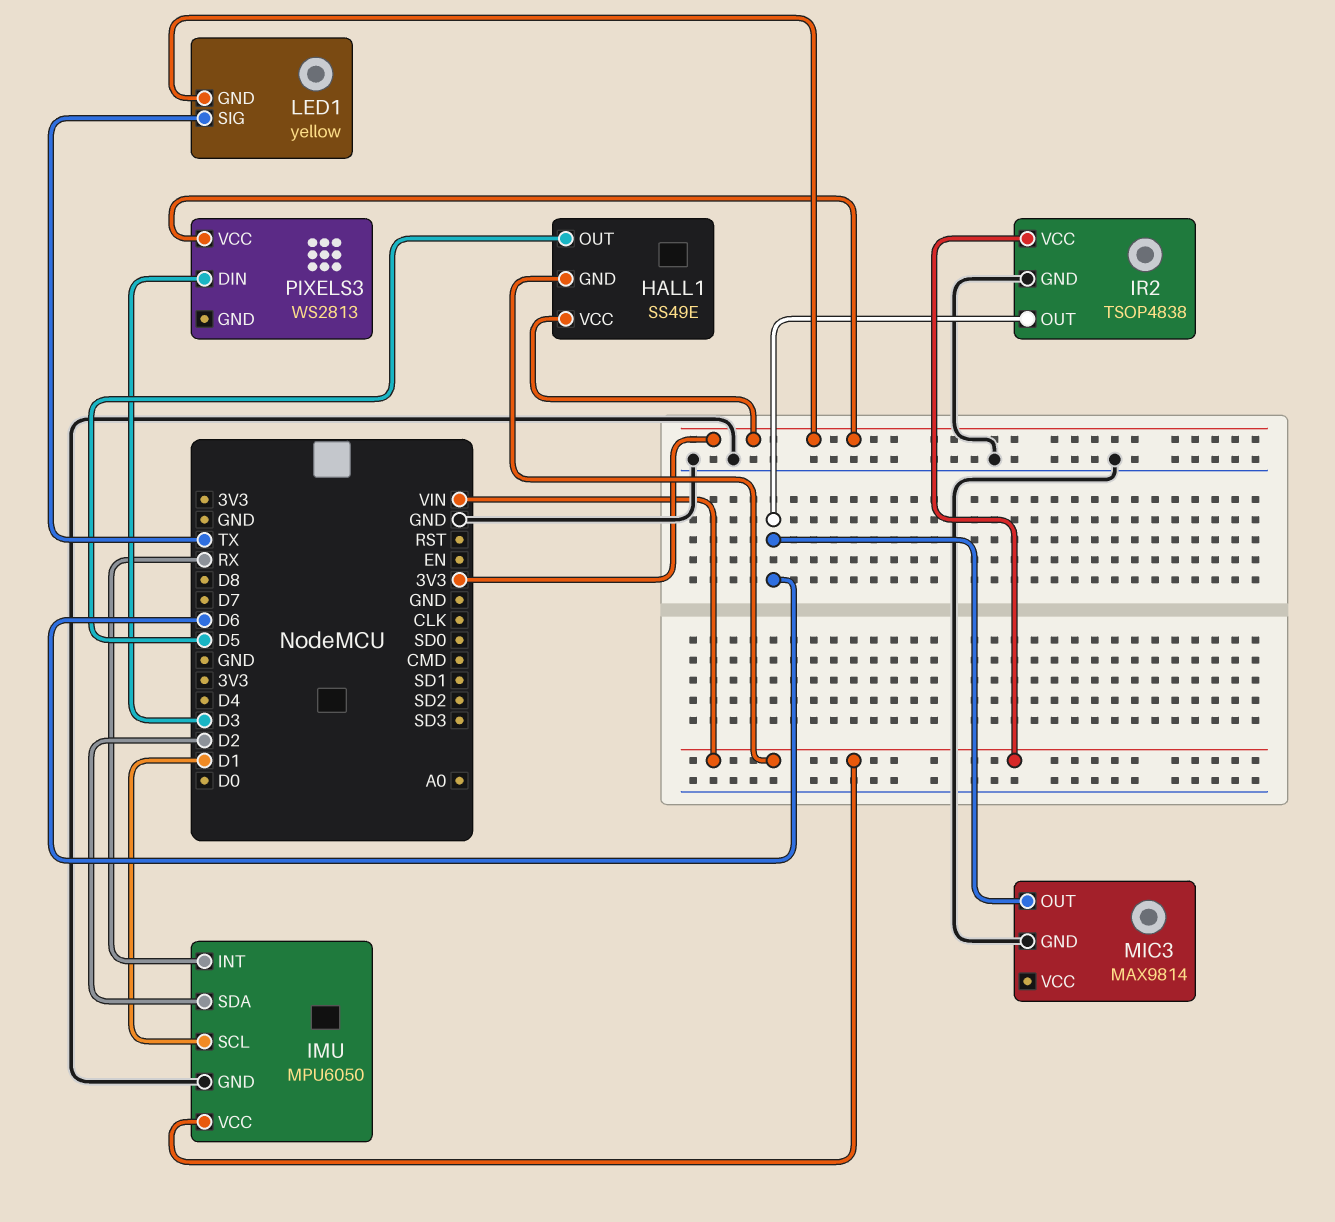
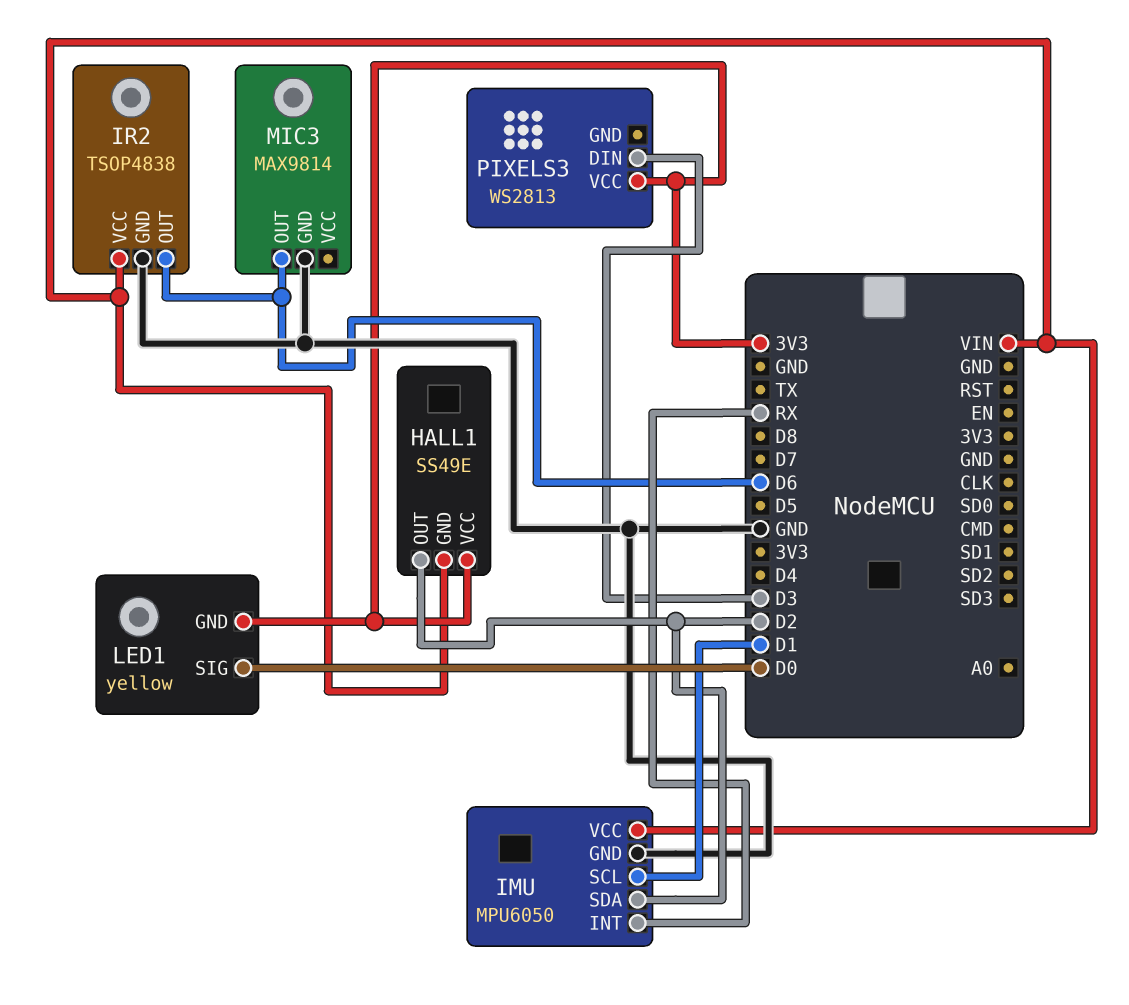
HALL1 pin OUT: D5 -> D2
LED1 pin SIG: TX -> D0

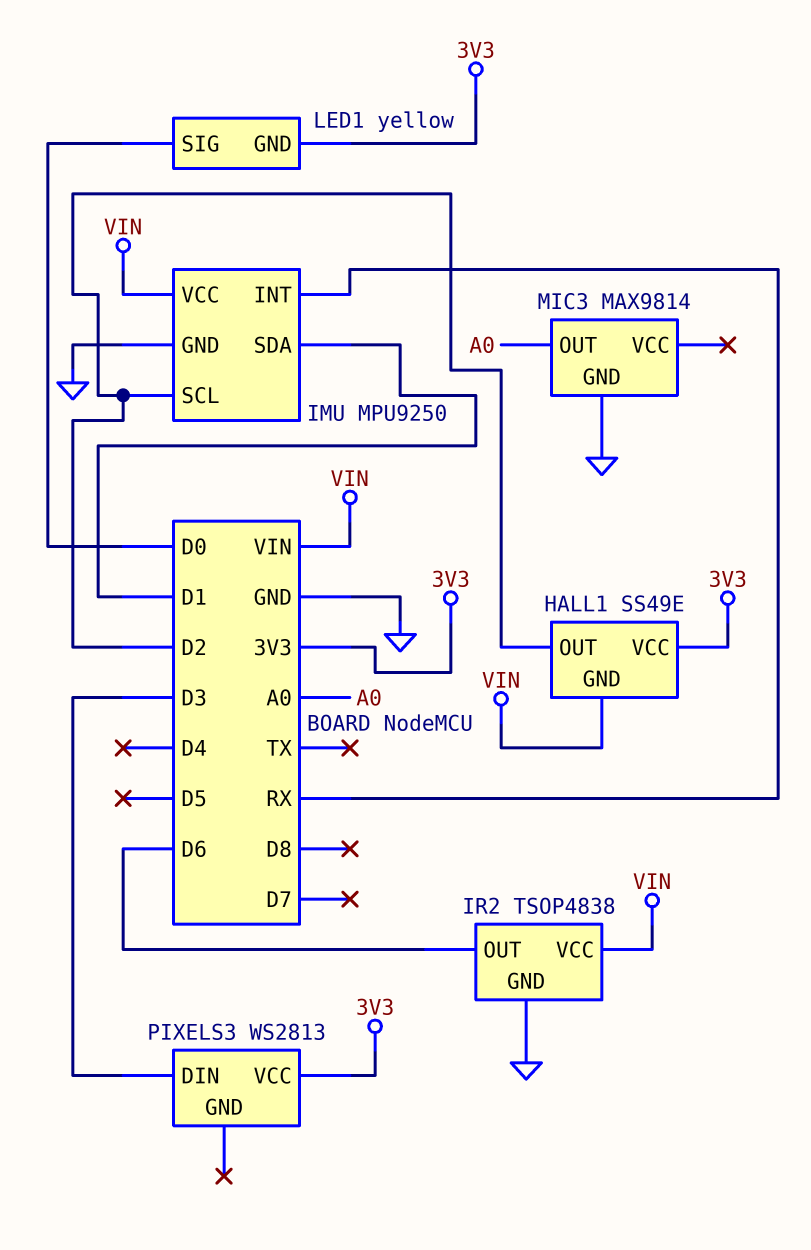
IMU: MPU6050 -> MPU9250
IMU pin SCL: D1 -> D2
IMU pin SDA: D2 -> D1
MIC3 pin OUT: D6 -> A0

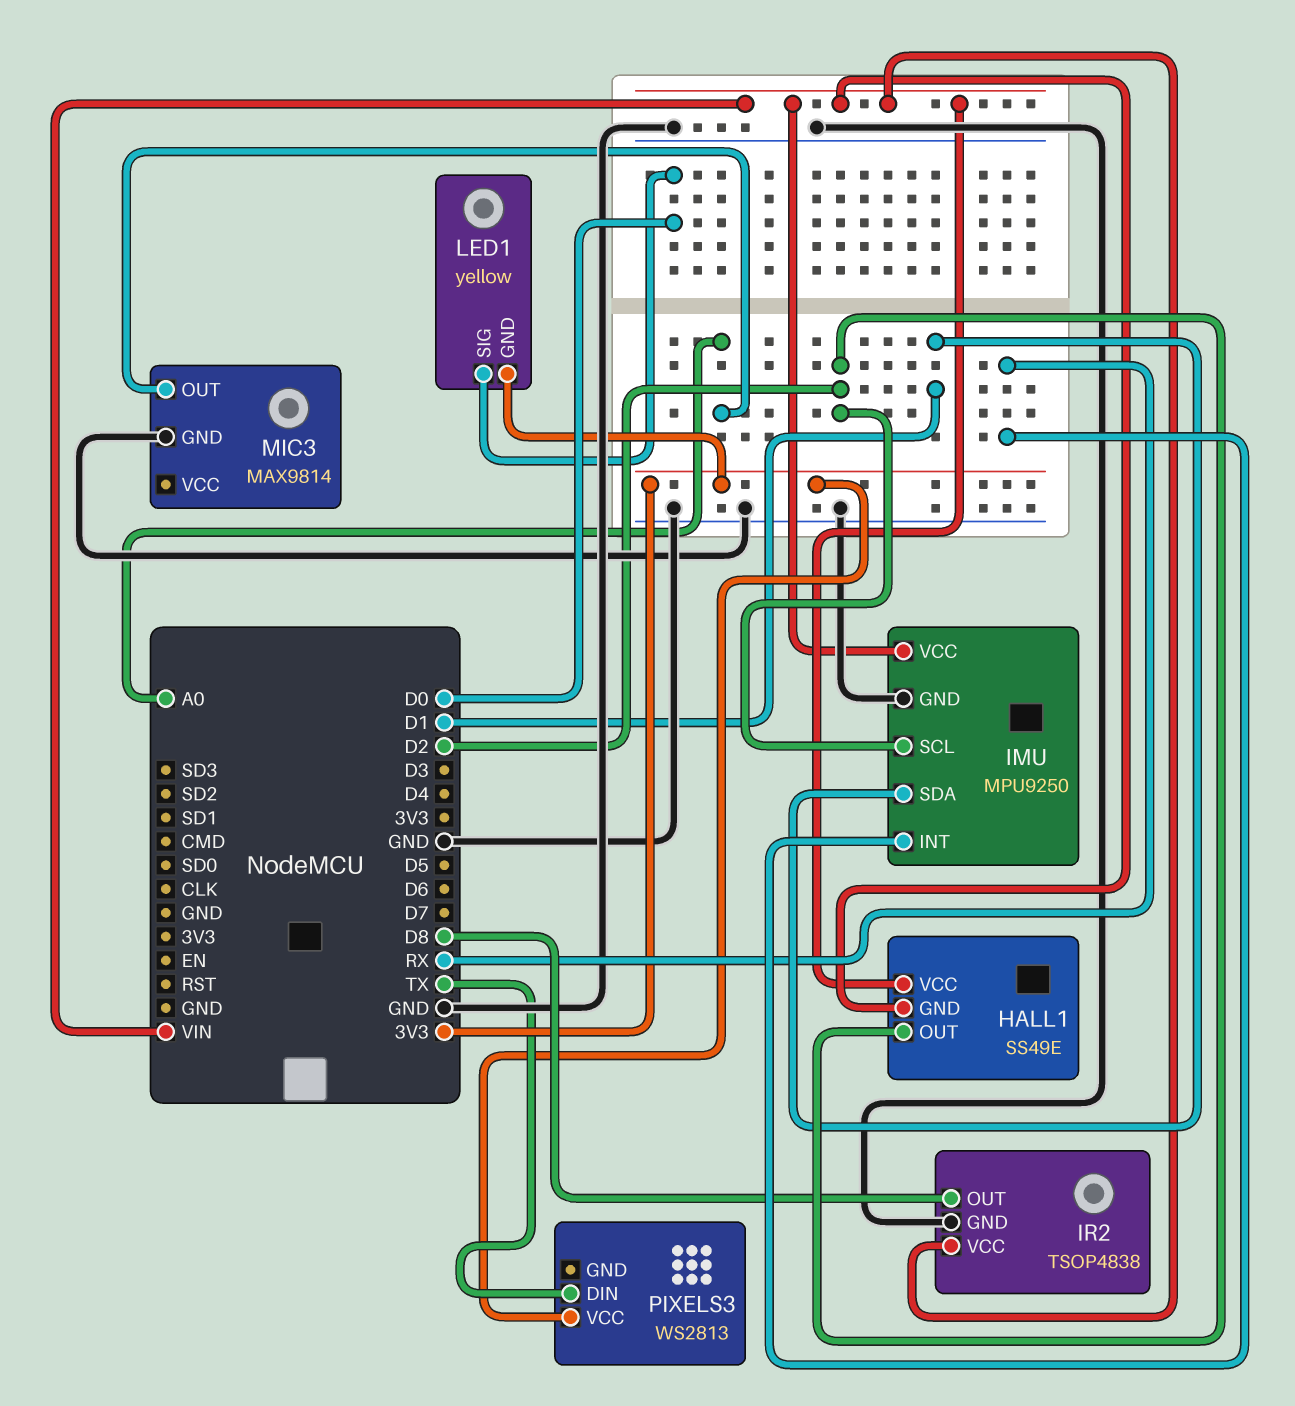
HALL1 pin VCC: 3V3 -> VIN
IR2 pin OUT: D6 -> D8
PIXELS3 pin DIN: D3 -> TX

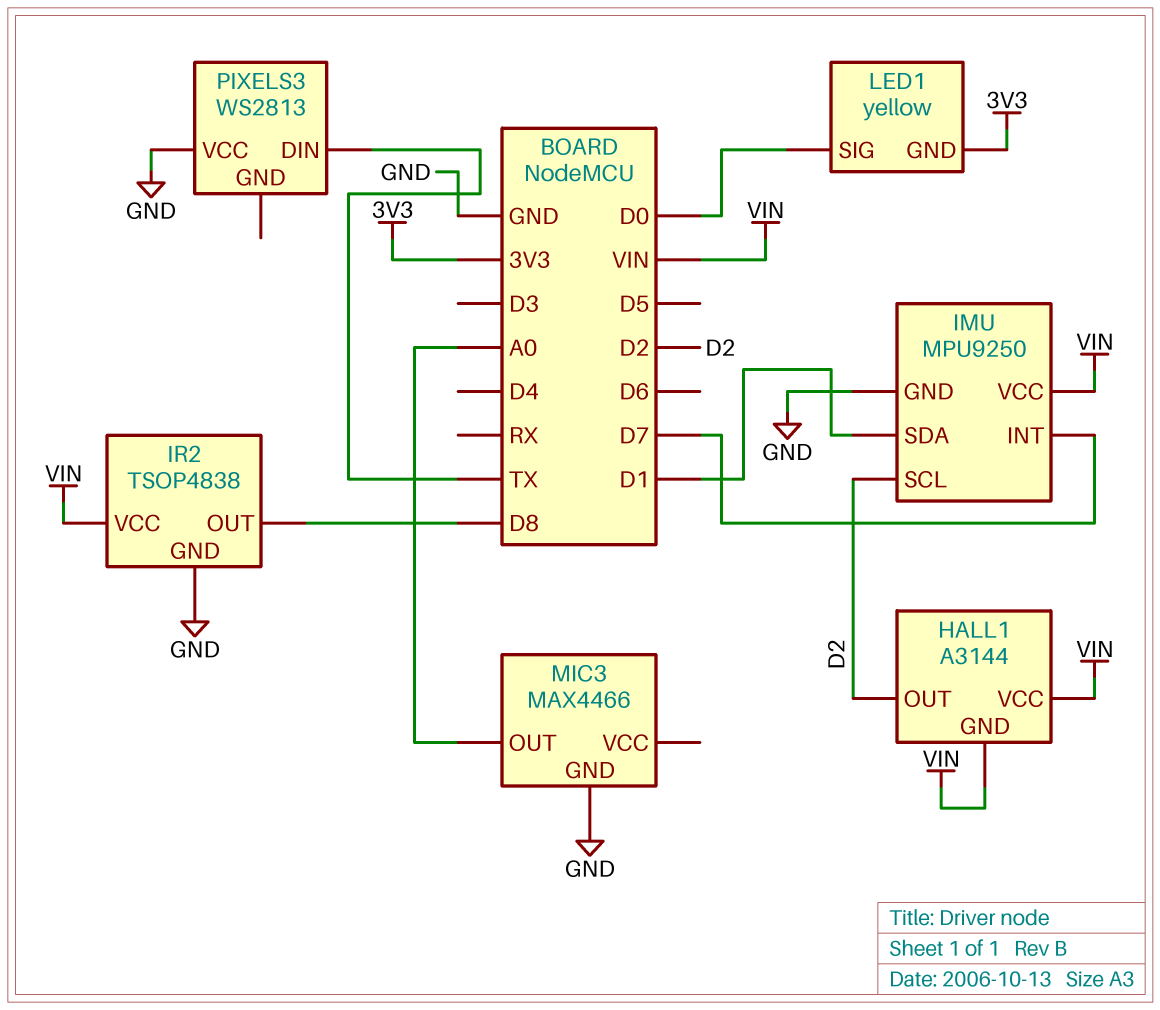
HALL1: SS49E -> A3144
IMU pin INT: RX -> D7
MIC3: MAX9814 -> MAX4466
PIXELS3 pin VCC: 3V3 -> GND

